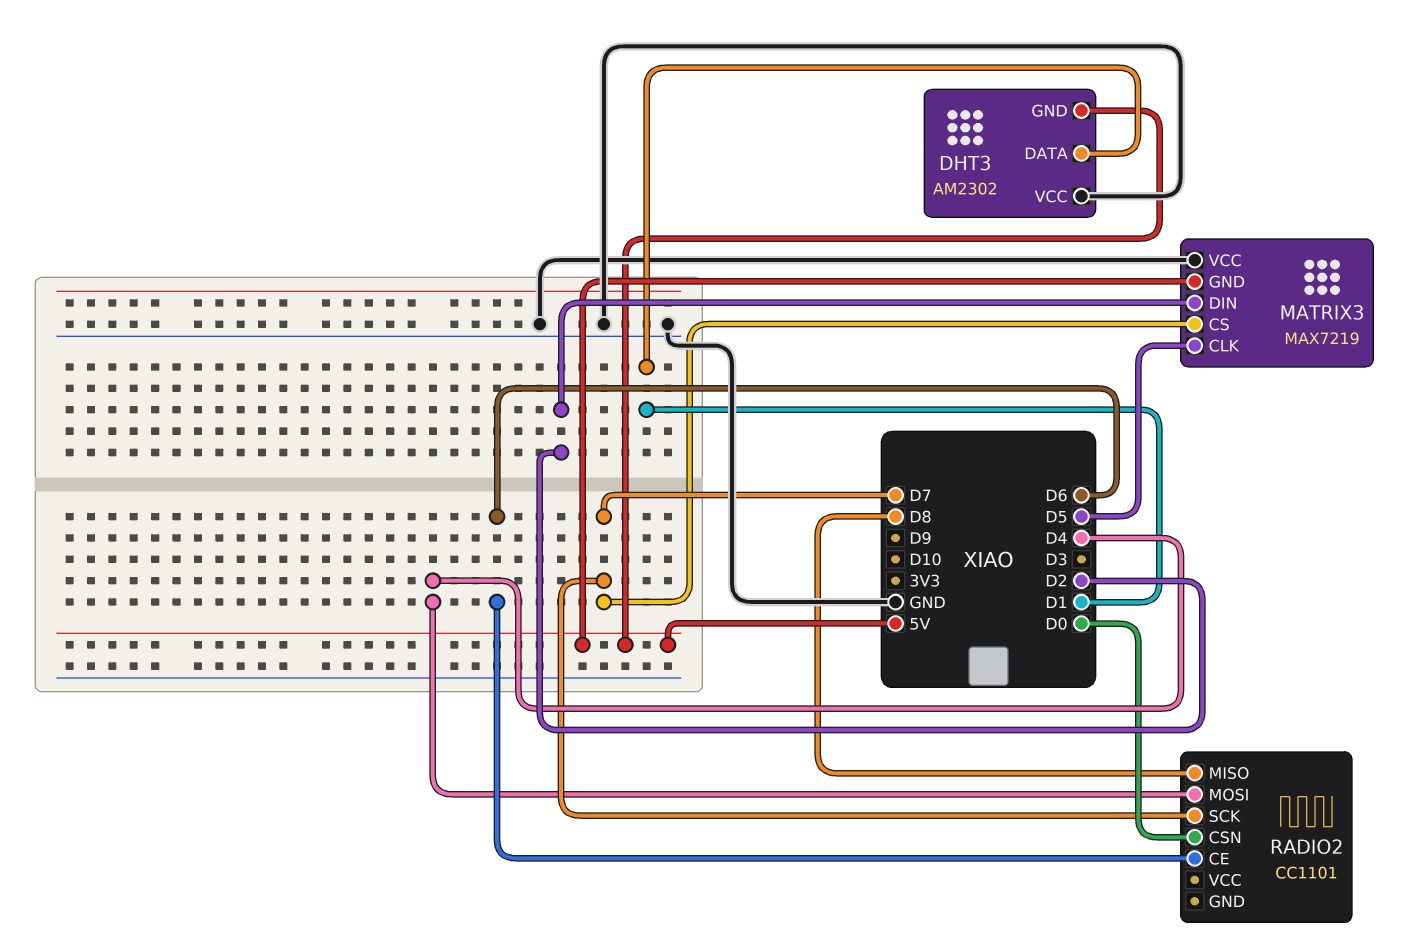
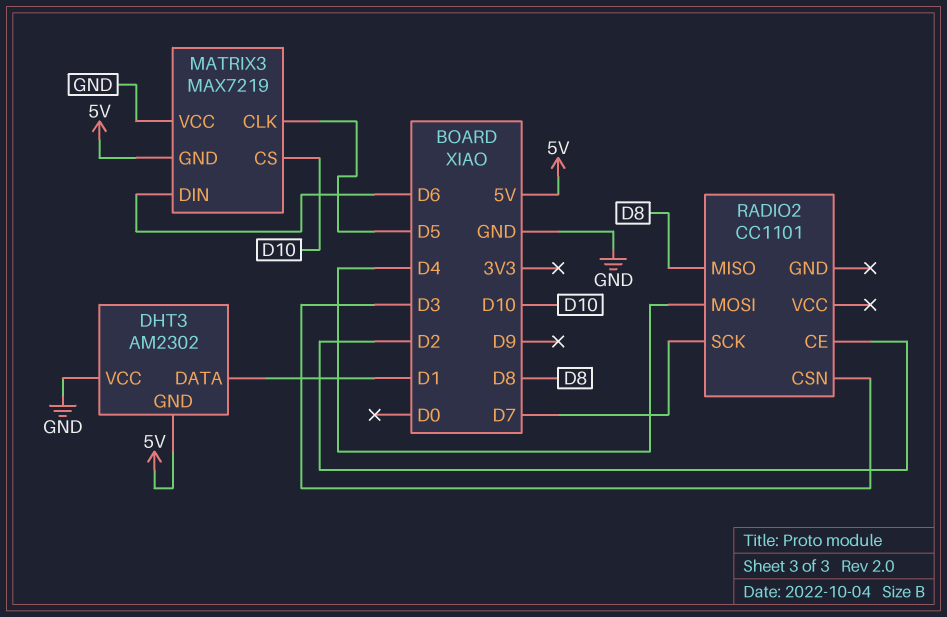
MATRIX3 pin CS: D7 -> D10
MATRIX3 pin DIN: D2 -> D6
RADIO2 pin CE: D6 -> D2
RADIO2 pin CSN: D0 -> D3

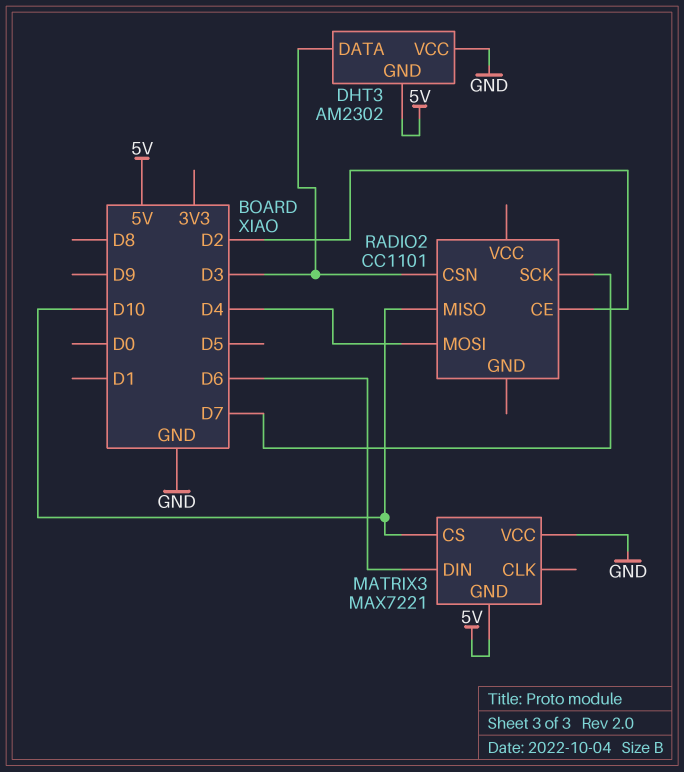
DHT3 pin DATA: D1 -> D3
MATRIX3: MAX7219 -> MAX7221
MATRIX3 pin CLK: D5 -> none
RADIO2 pin MISO: D8 -> D10

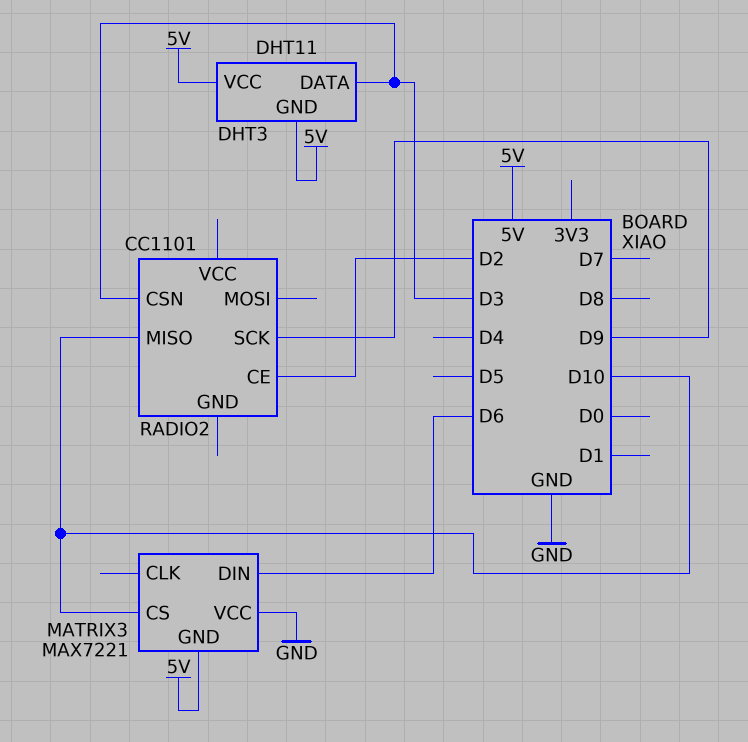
DHT3: AM2302 -> DHT11
DHT3 pin VCC: GND -> 5V
RADIO2 pin MOSI: D4 -> none
RADIO2 pin SCK: D7 -> D9

